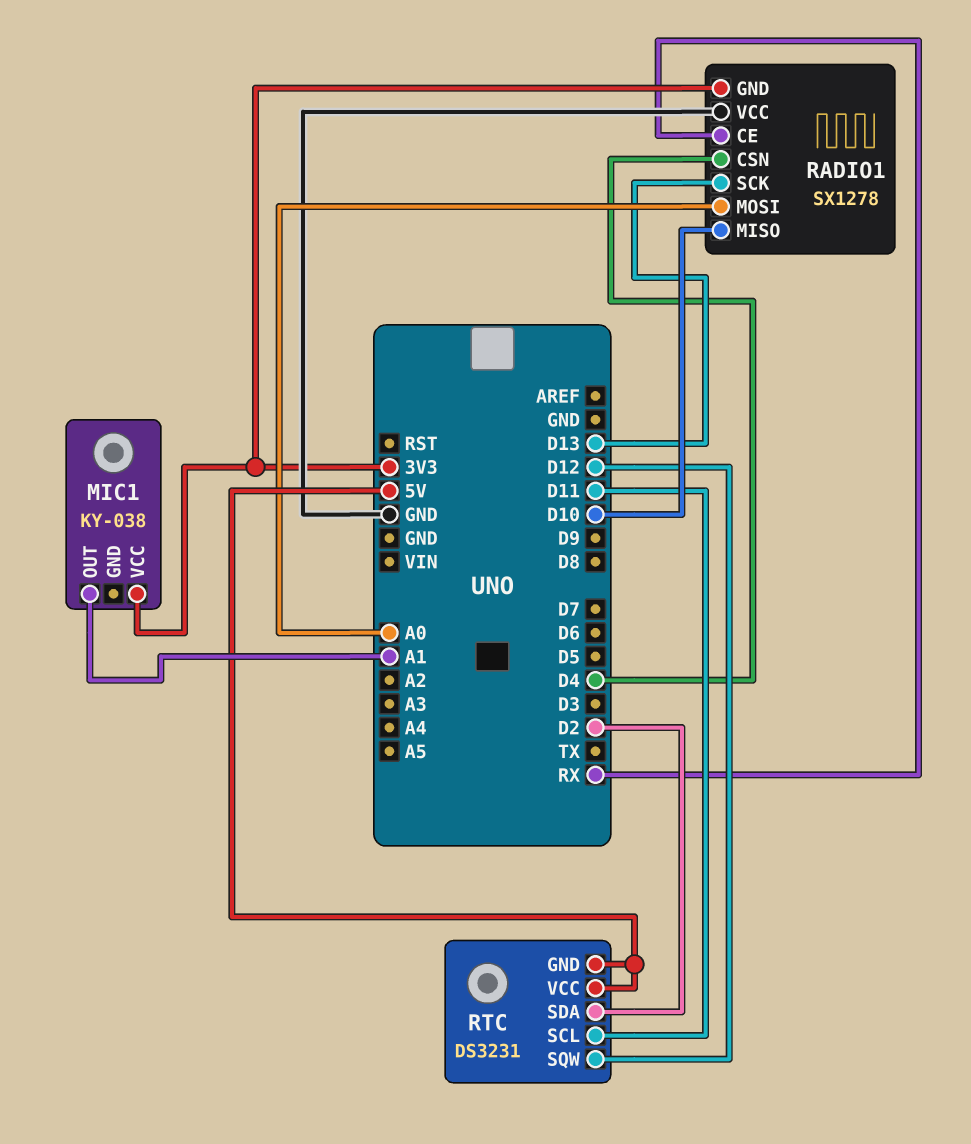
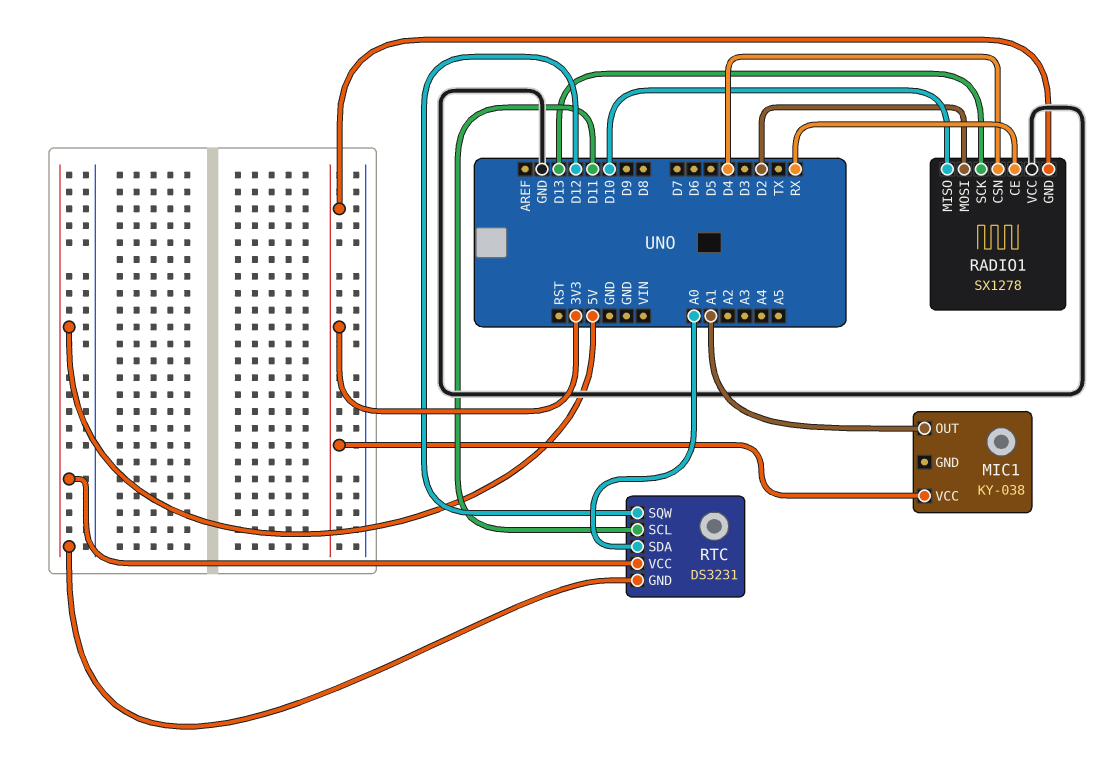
RADIO1 pin MOSI: A0 -> D2
RTC pin SDA: D2 -> A0

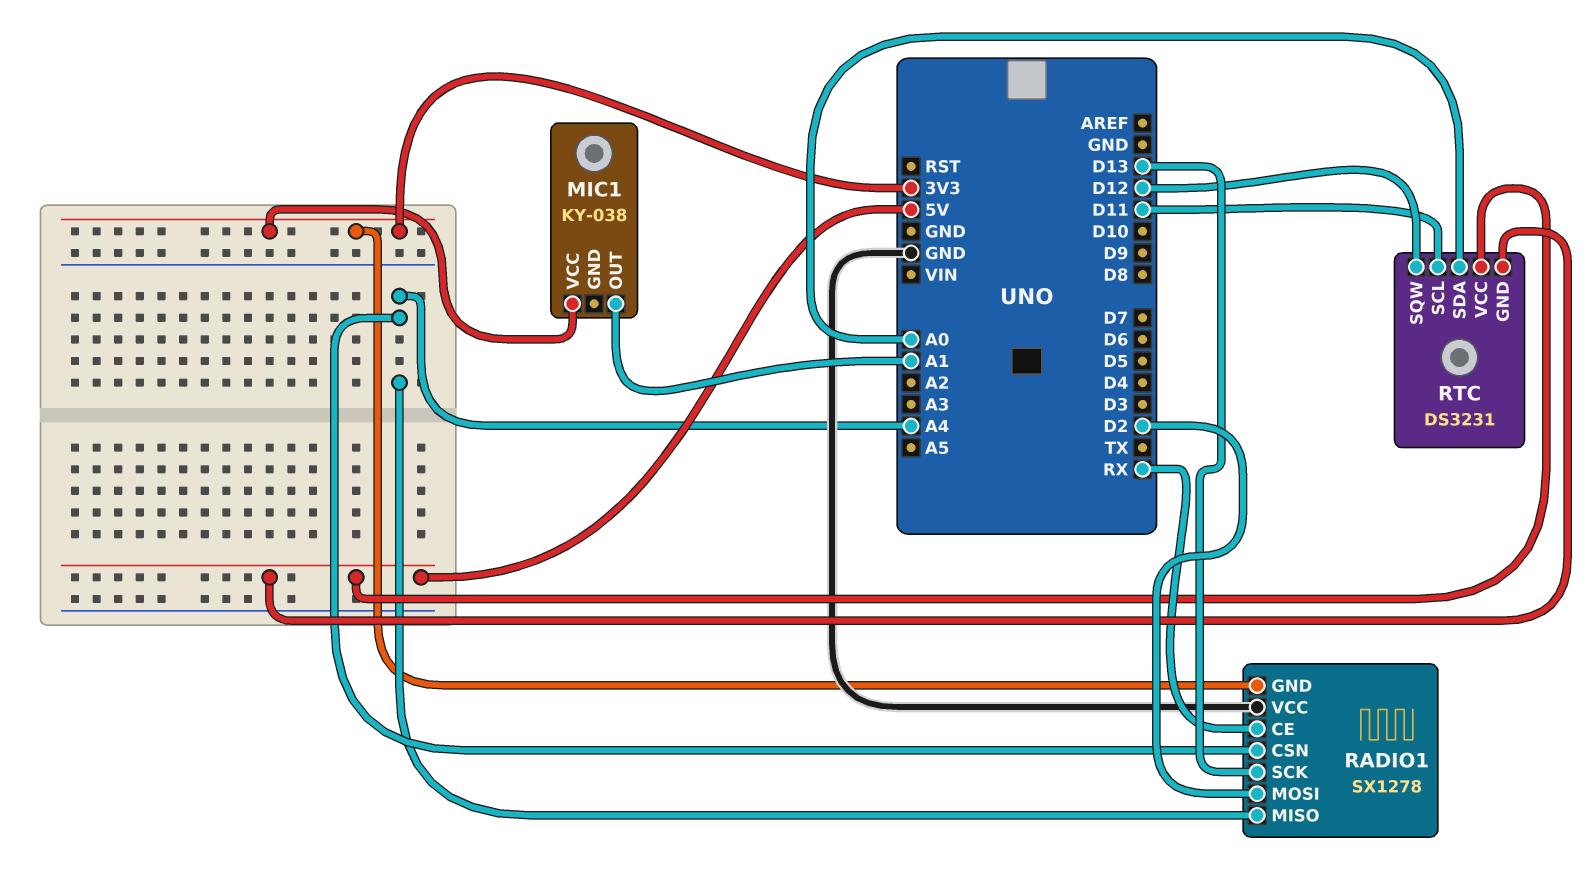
RADIO1 pin CSN: D4 -> A4
RADIO1 pin MISO: D10 -> A4

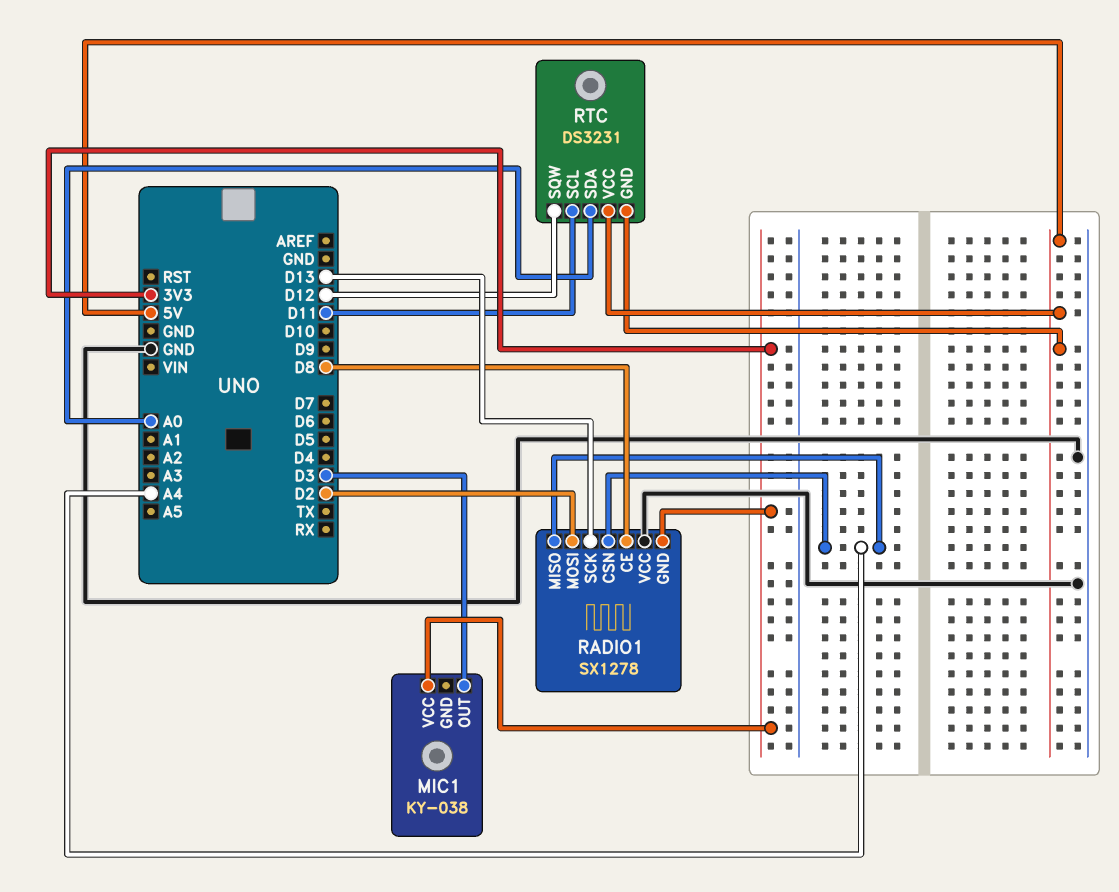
MIC1 pin OUT: A1 -> D3
RADIO1 pin CE: RX -> D8

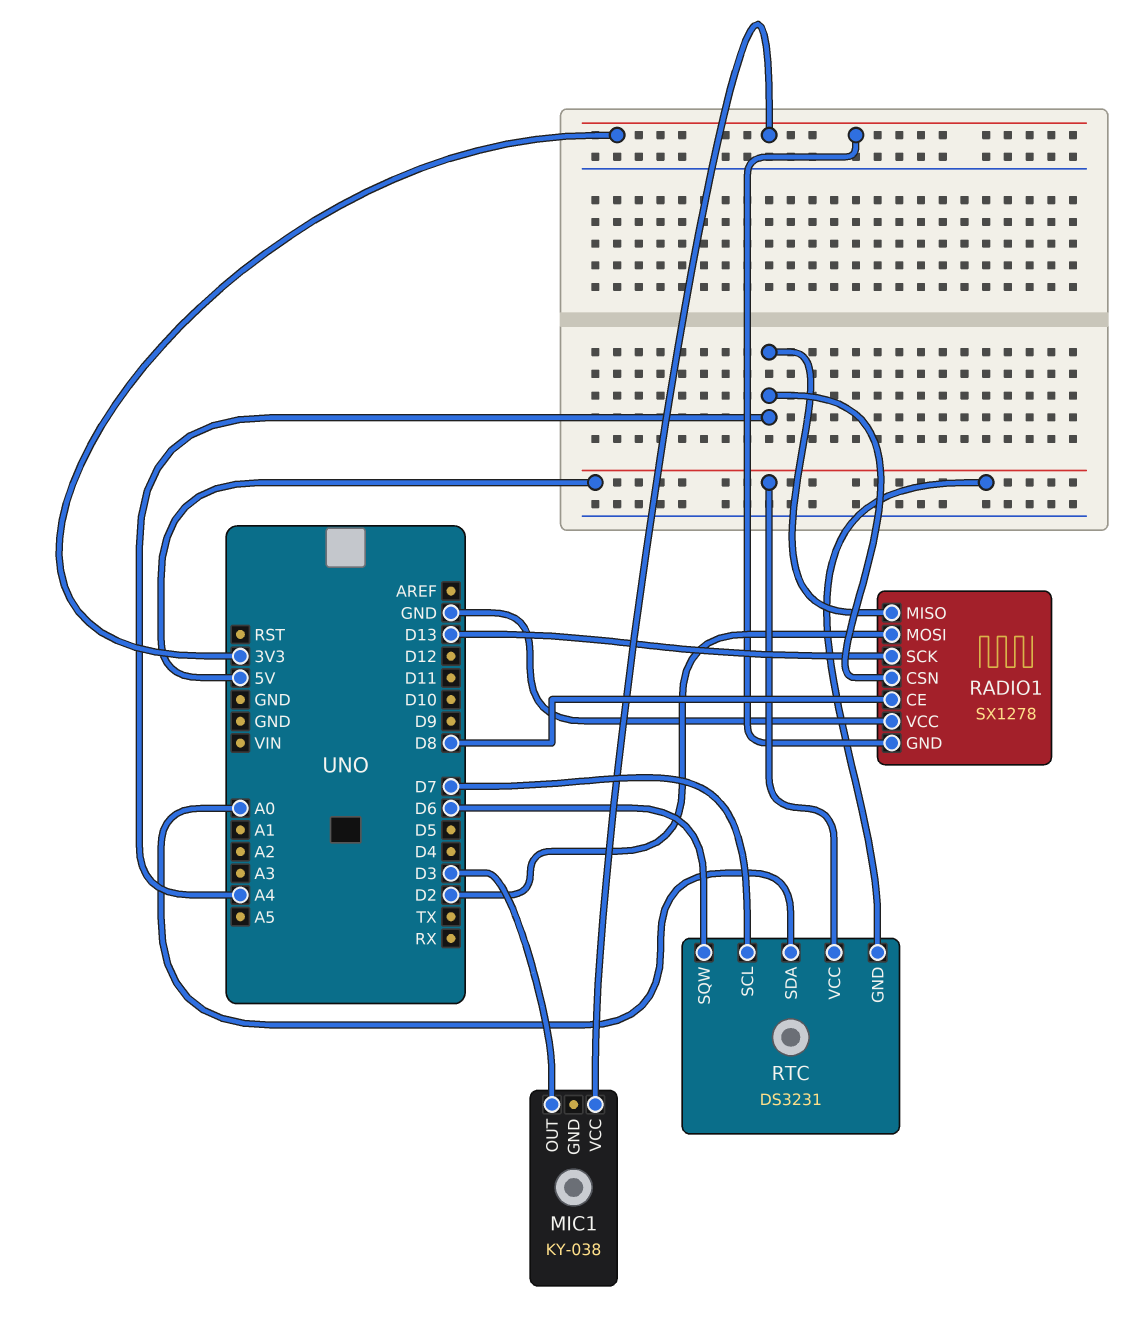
RTC pin SCL: D11 -> D7
RTC pin SQW: D12 -> D6

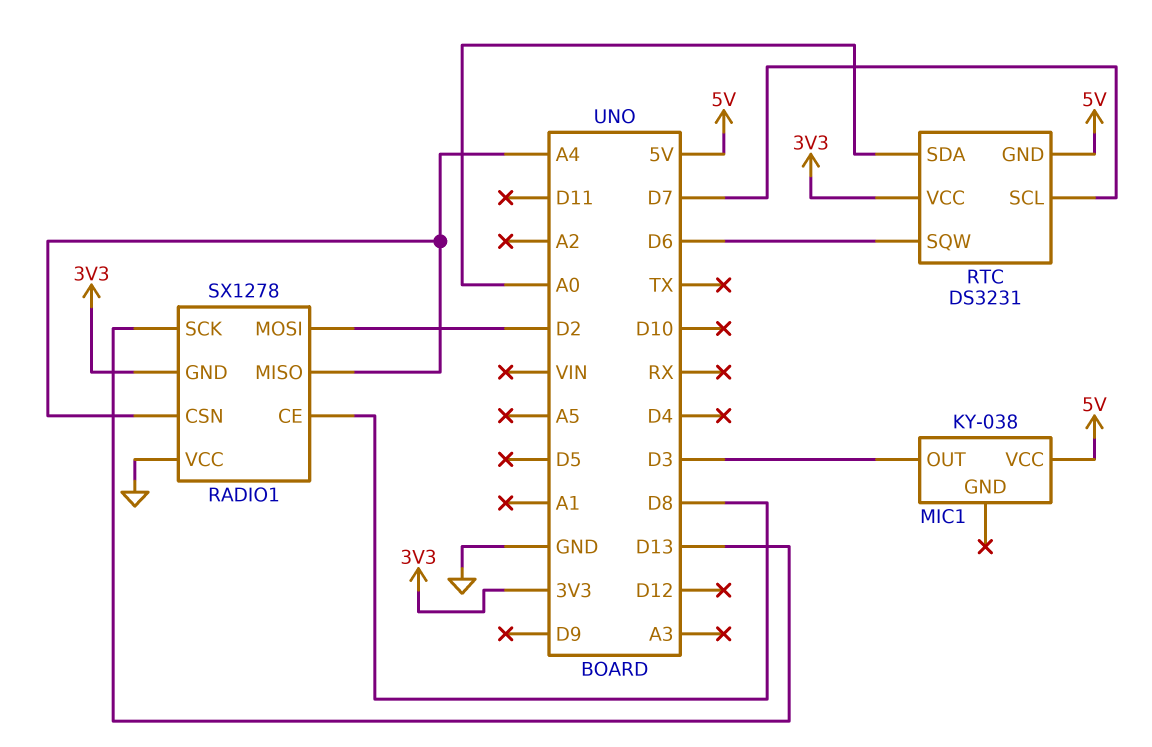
MIC1 pin VCC: 3V3 -> 5V
RTC pin VCC: 5V -> 3V3

